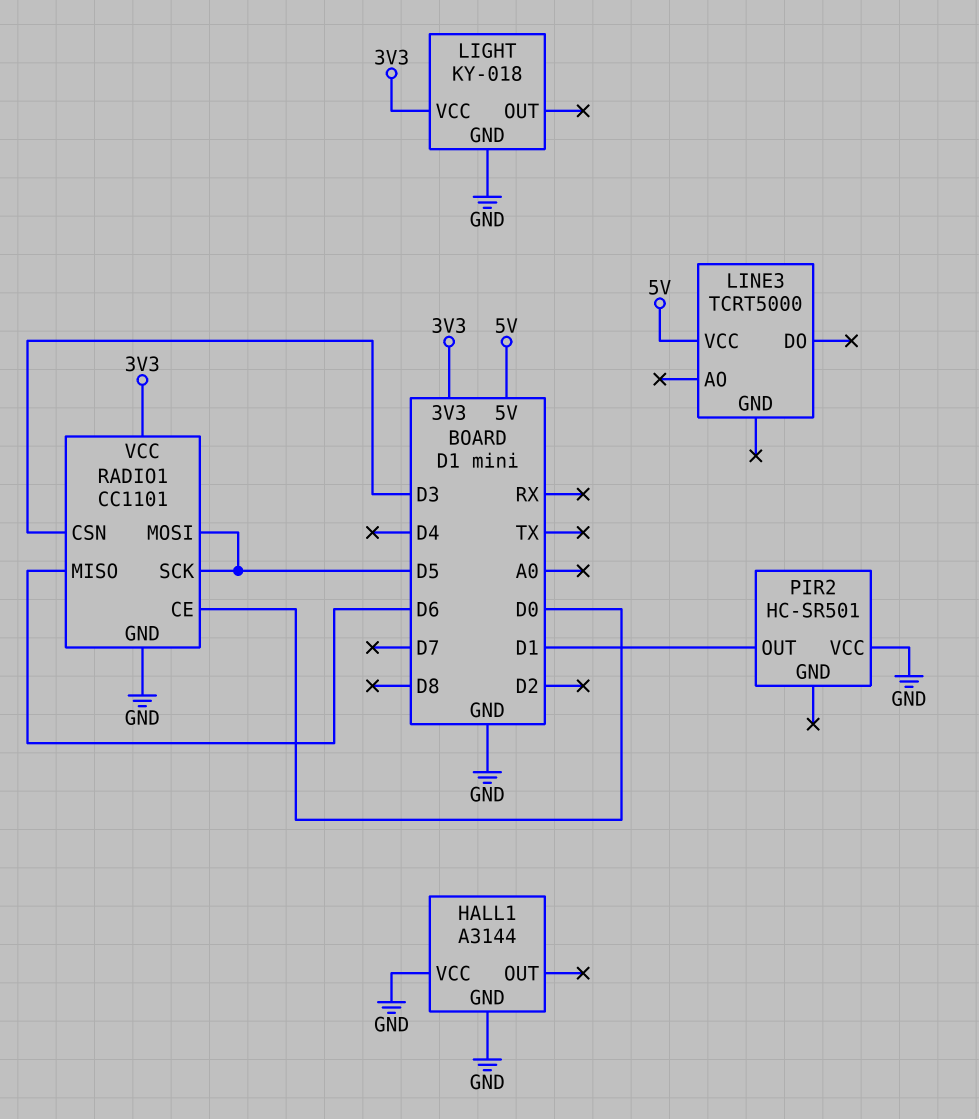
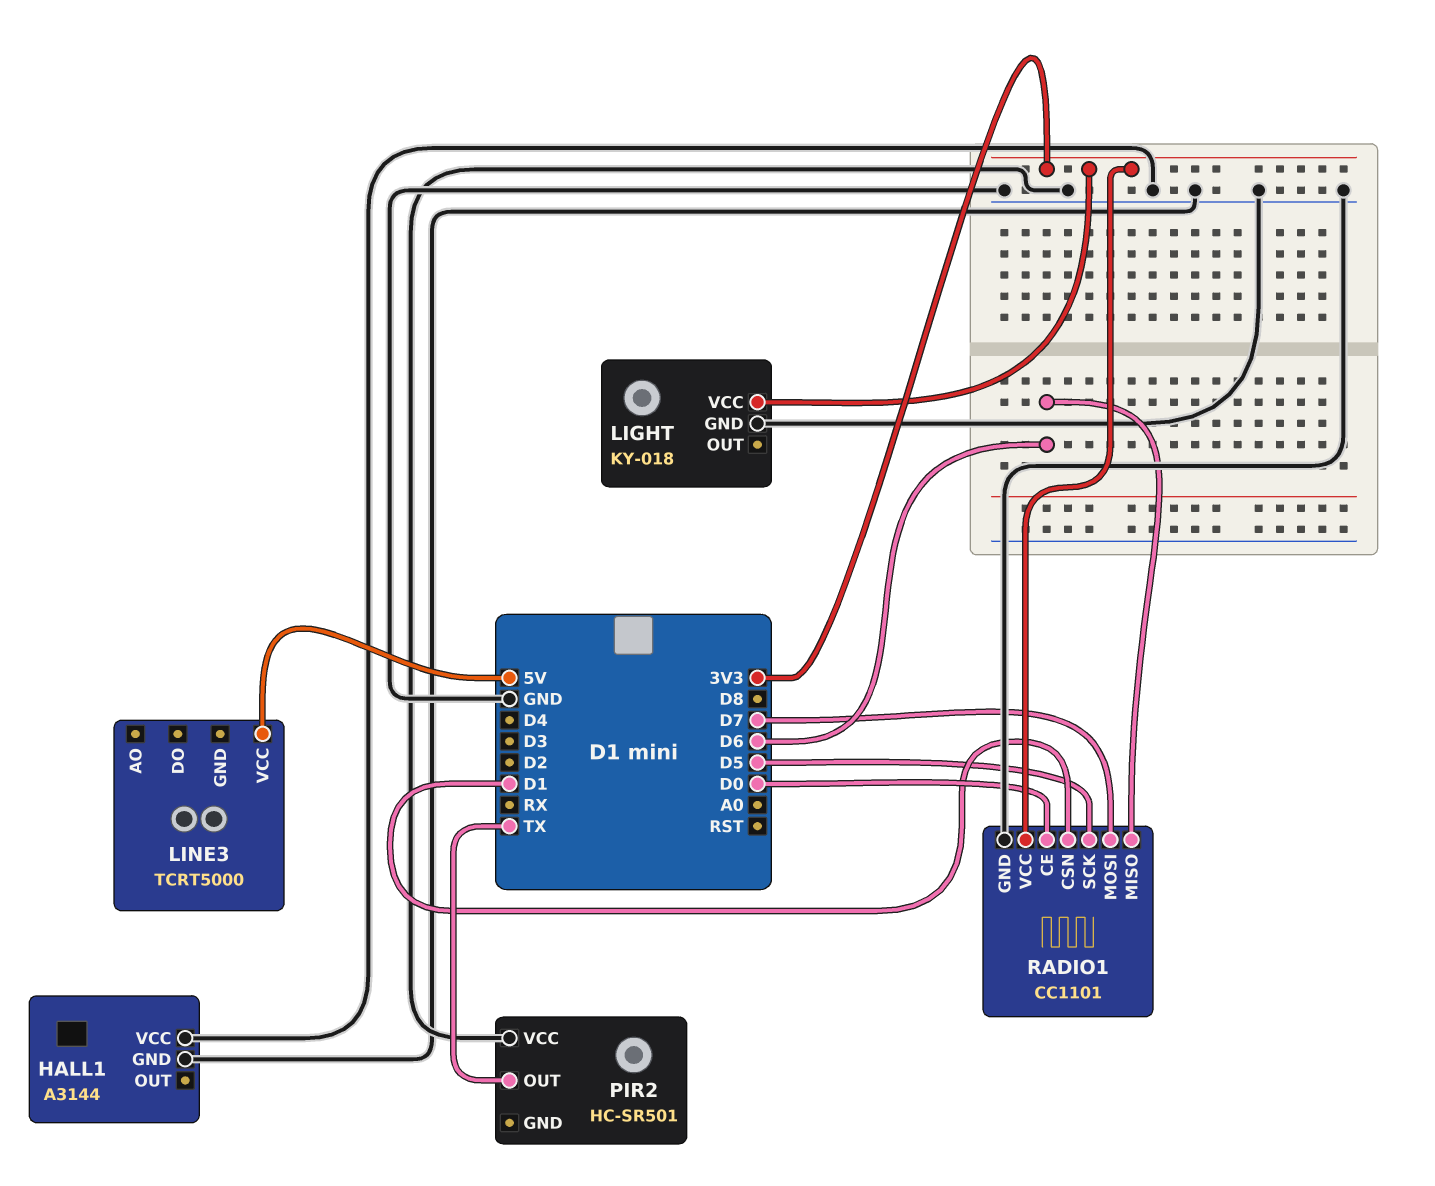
PIR2 pin OUT: D1 -> TX
RADIO1 pin CSN: D3 -> D1
RADIO1 pin MOSI: D5 -> D7

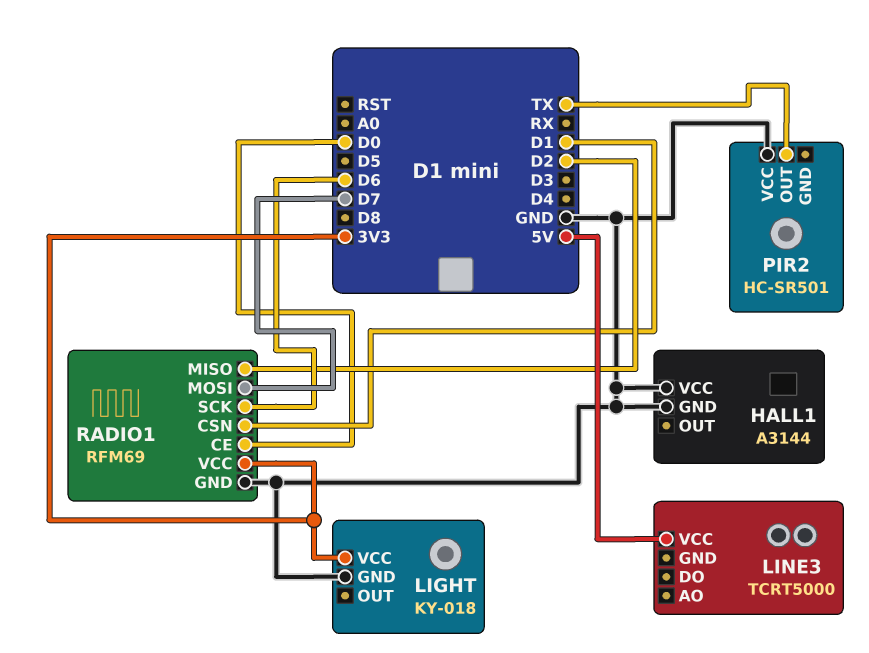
RADIO1: CC1101 -> RFM69
RADIO1 pin MISO: D6 -> D2
RADIO1 pin SCK: D5 -> D6

